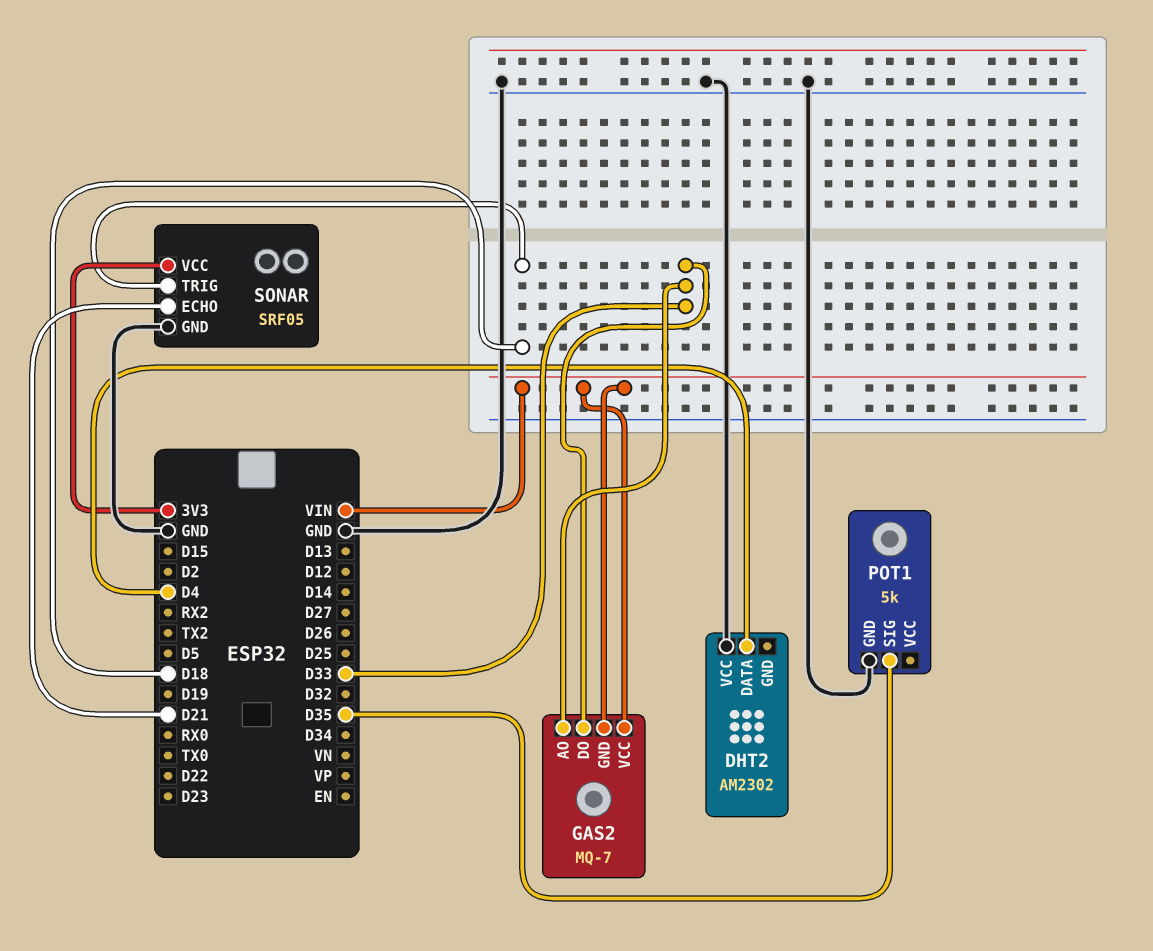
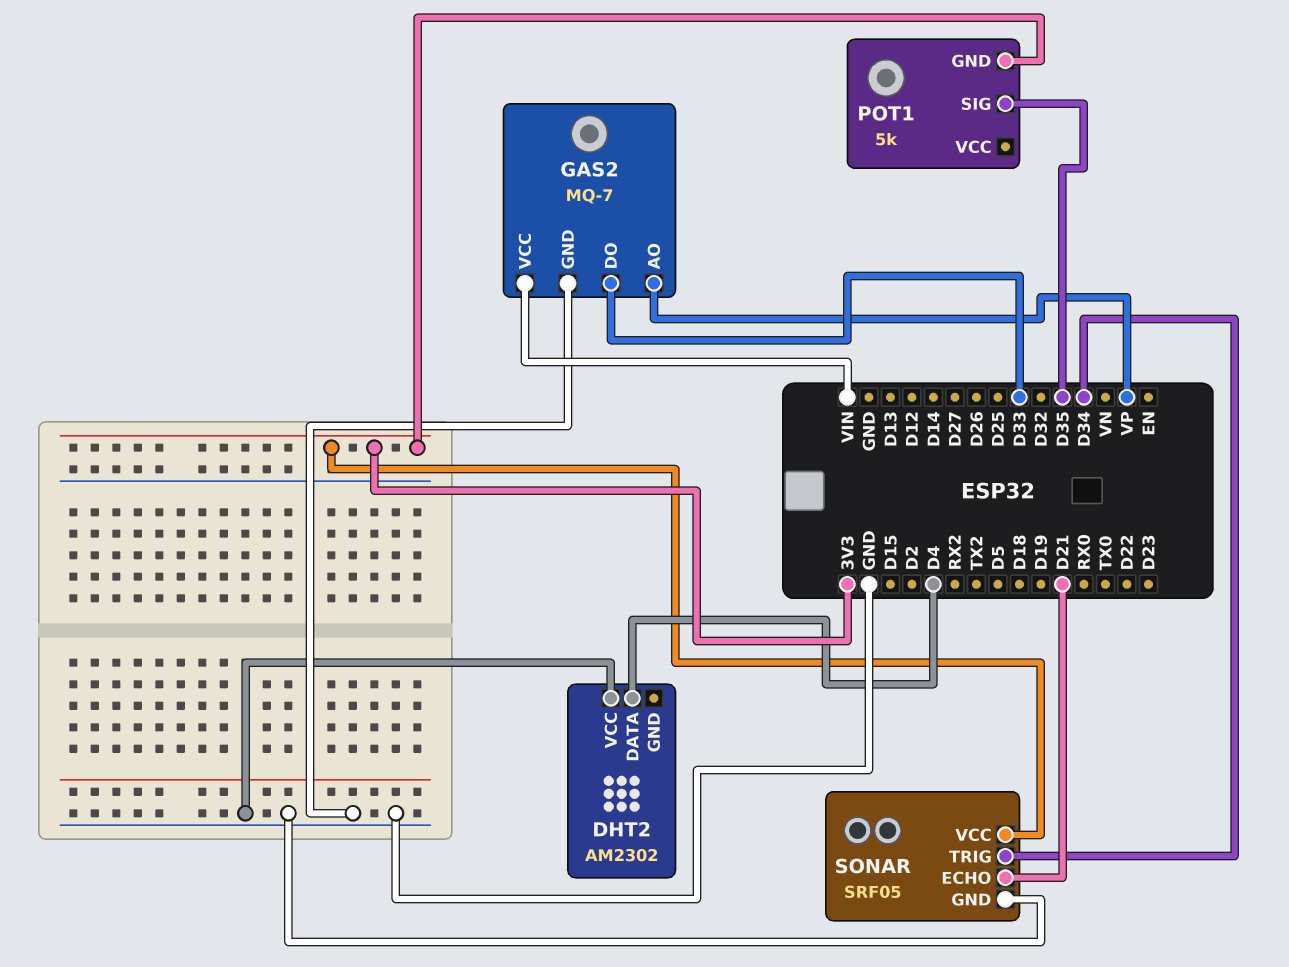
GAS2 pin AO: D33 -> VP
GAS2 pin GND: VIN -> GND
POT1 pin GND: GND -> 3V3
SONAR pin TRIG: D18 -> D34

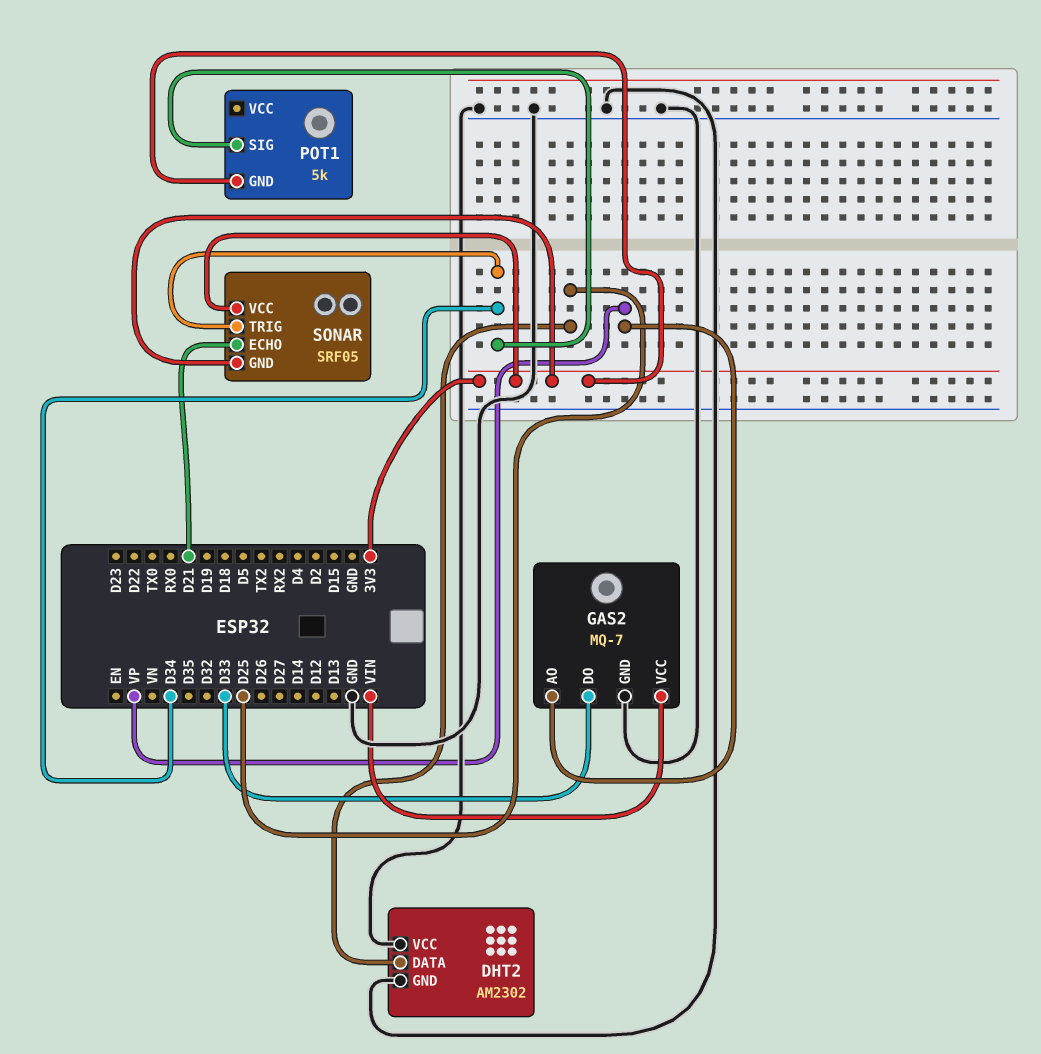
DHT2 pin DATA: D4 -> D25
DHT2 pin GND: none -> GND
POT1 pin SIG: D35 -> D34
SONAR pin GND: GND -> 3V3

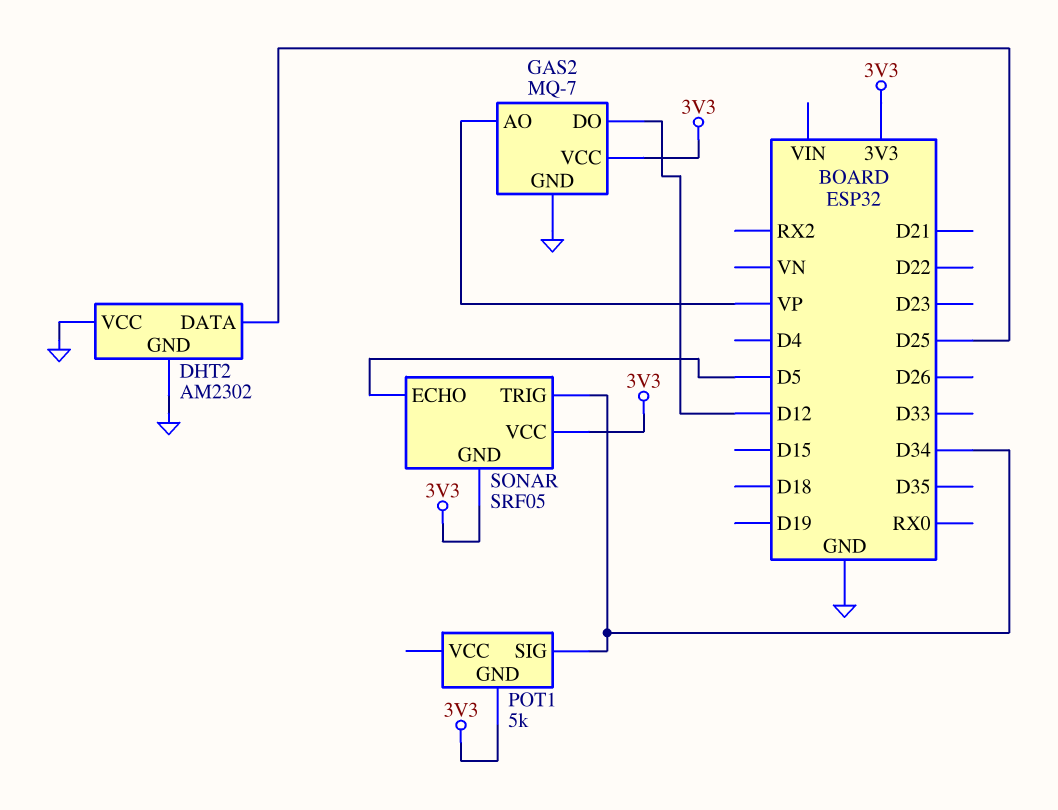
GAS2 pin DO: D33 -> D12
GAS2 pin VCC: VIN -> 3V3
SONAR pin ECHO: D21 -> D5

